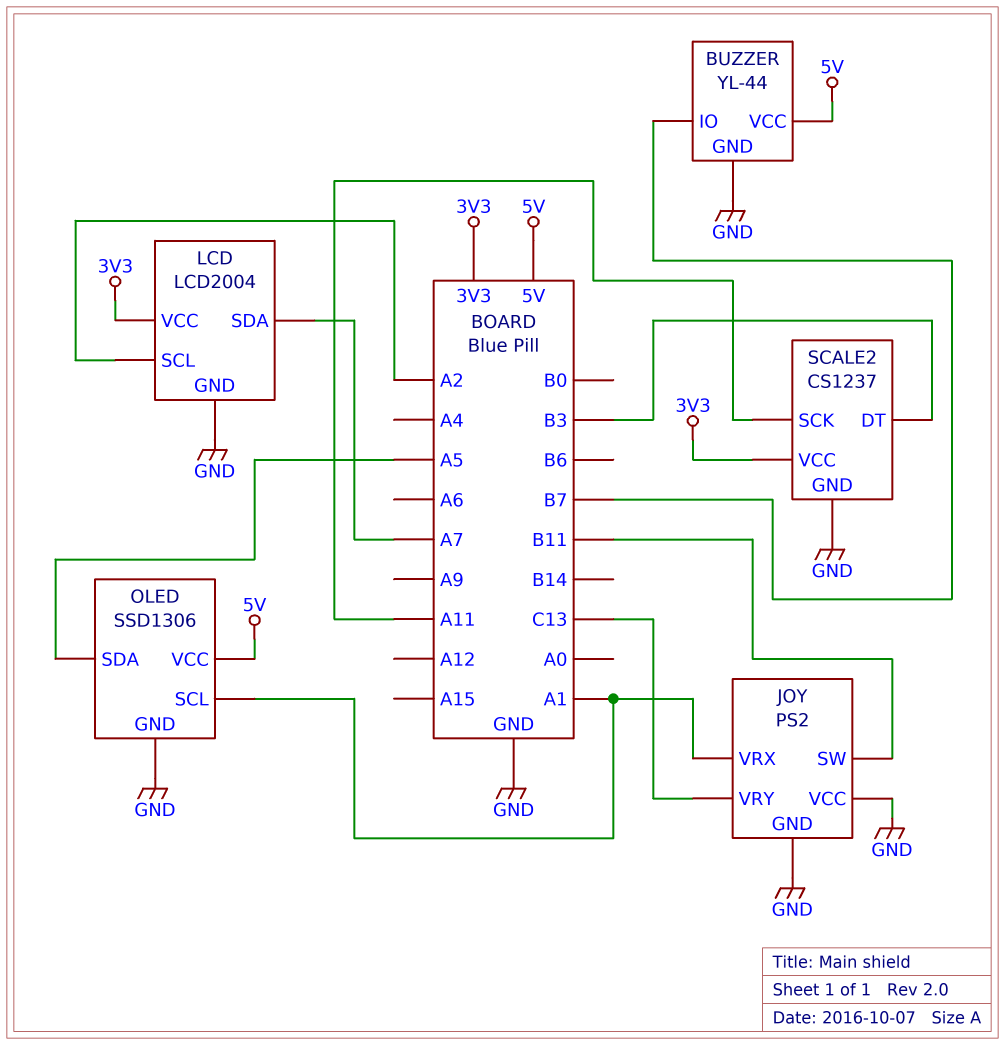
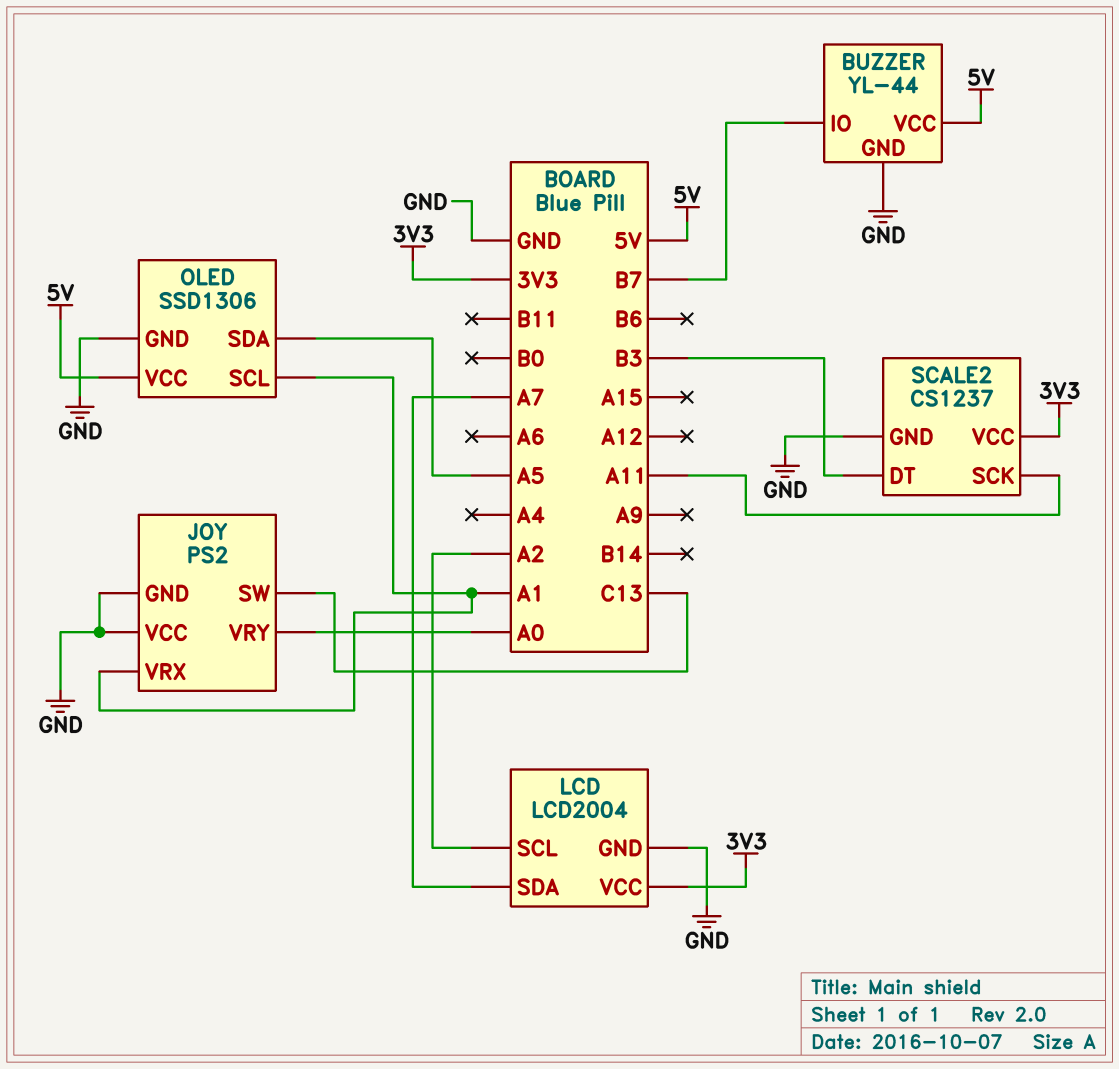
JOY pin SW: B11 -> C13
JOY pin VRY: C13 -> A0

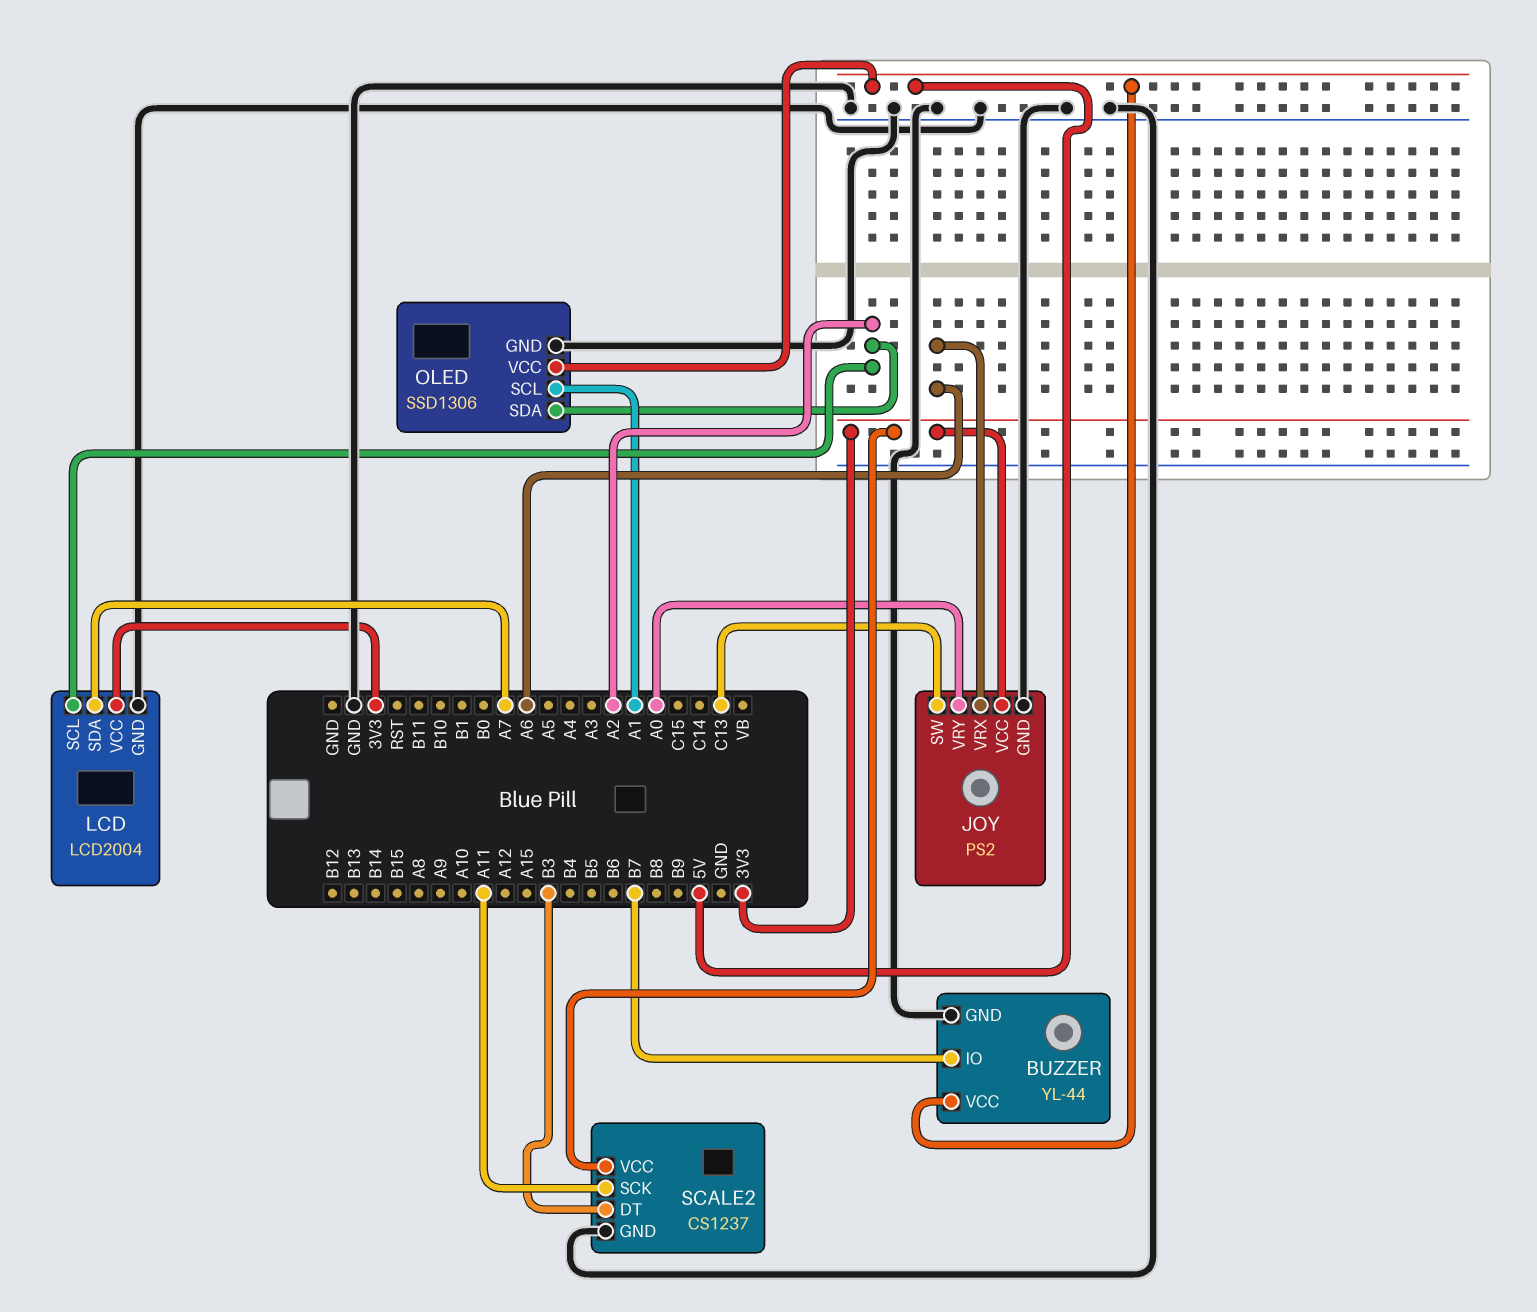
JOY pin VCC: GND -> 3V3
JOY pin VRX: A1 -> A6
OLED pin SDA: A5 -> A2

